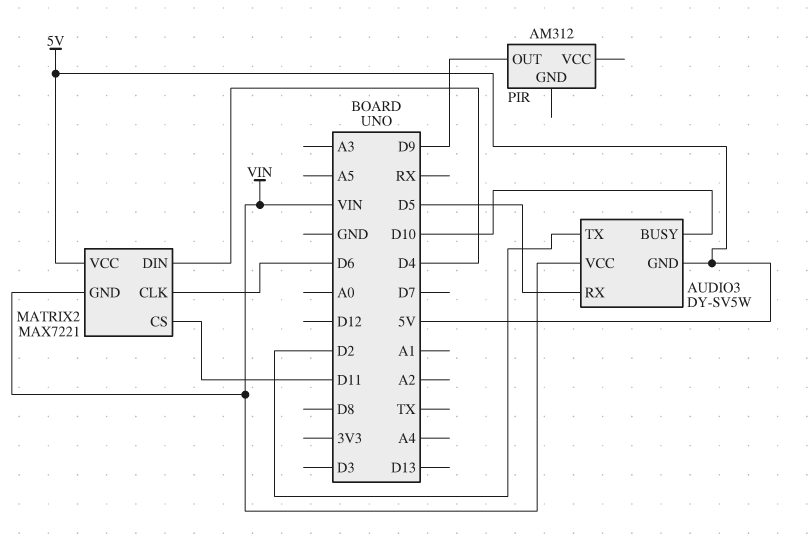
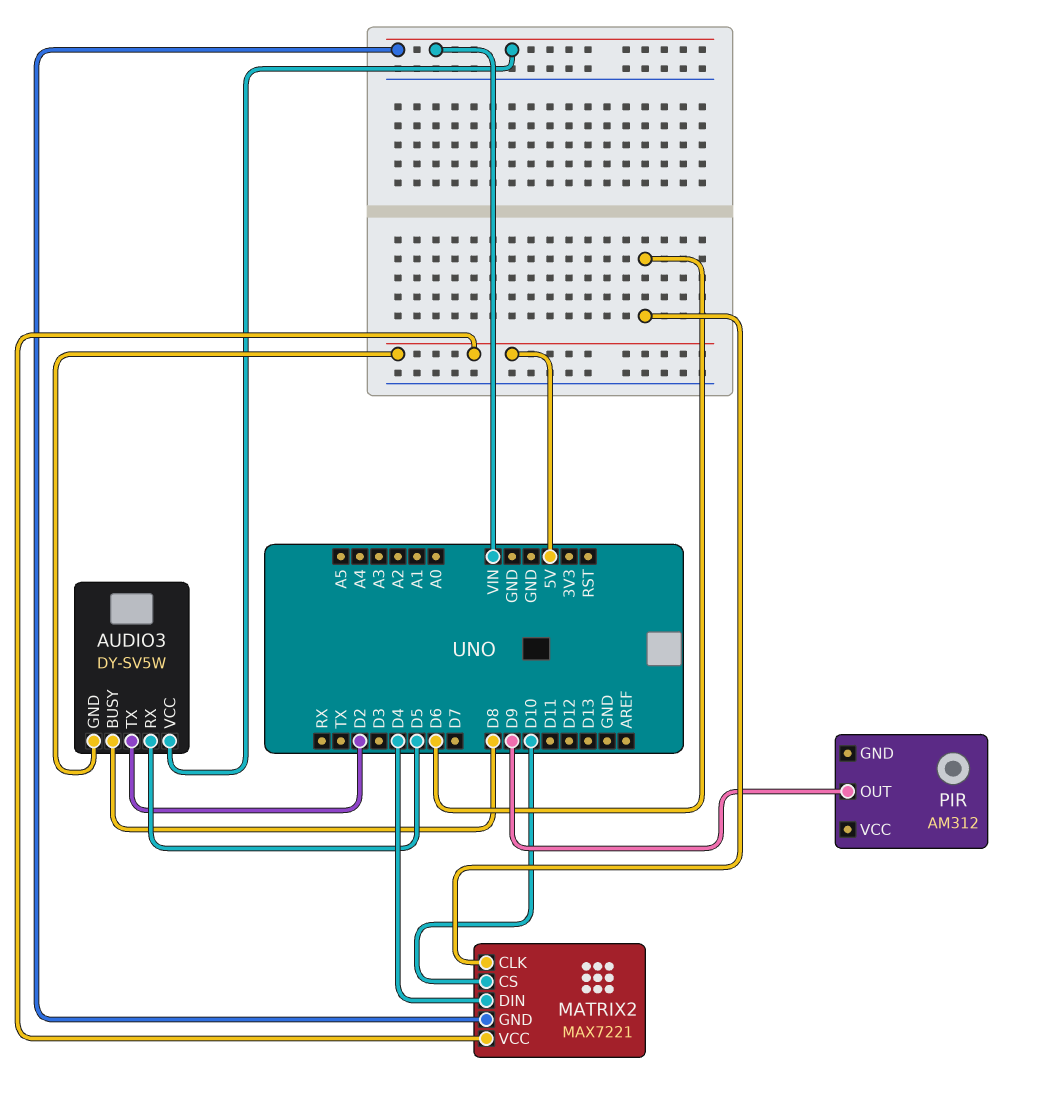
AUDIO3 pin BUSY: D10 -> D8
MATRIX2 pin CS: D11 -> D10

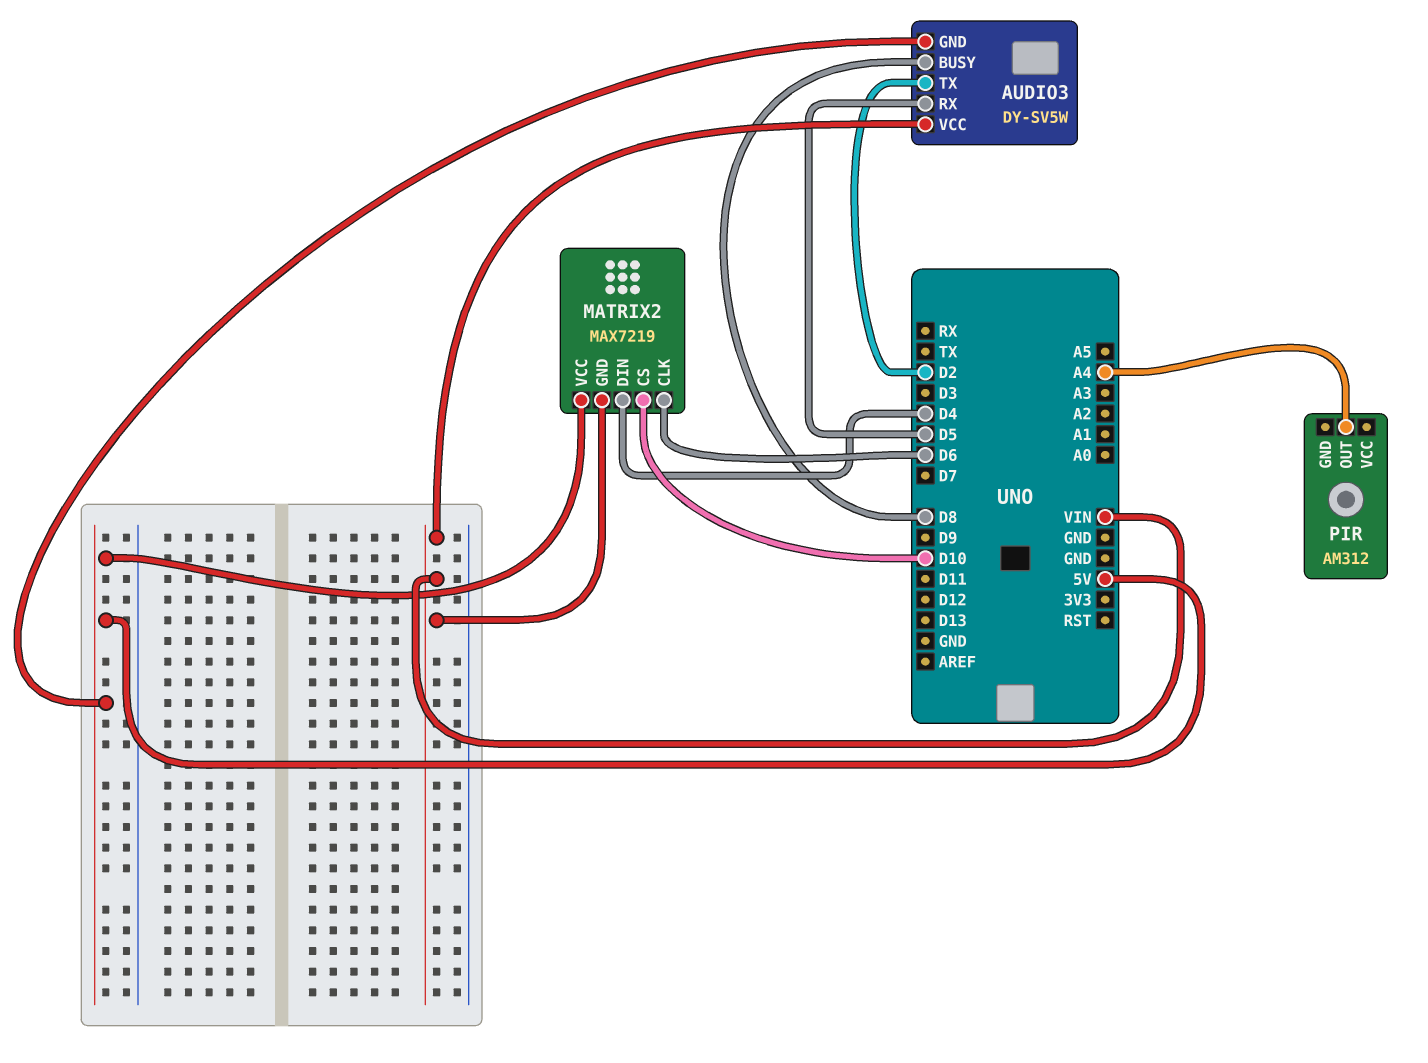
MATRIX2: MAX7221 -> MAX7219
PIR pin OUT: D9 -> A4

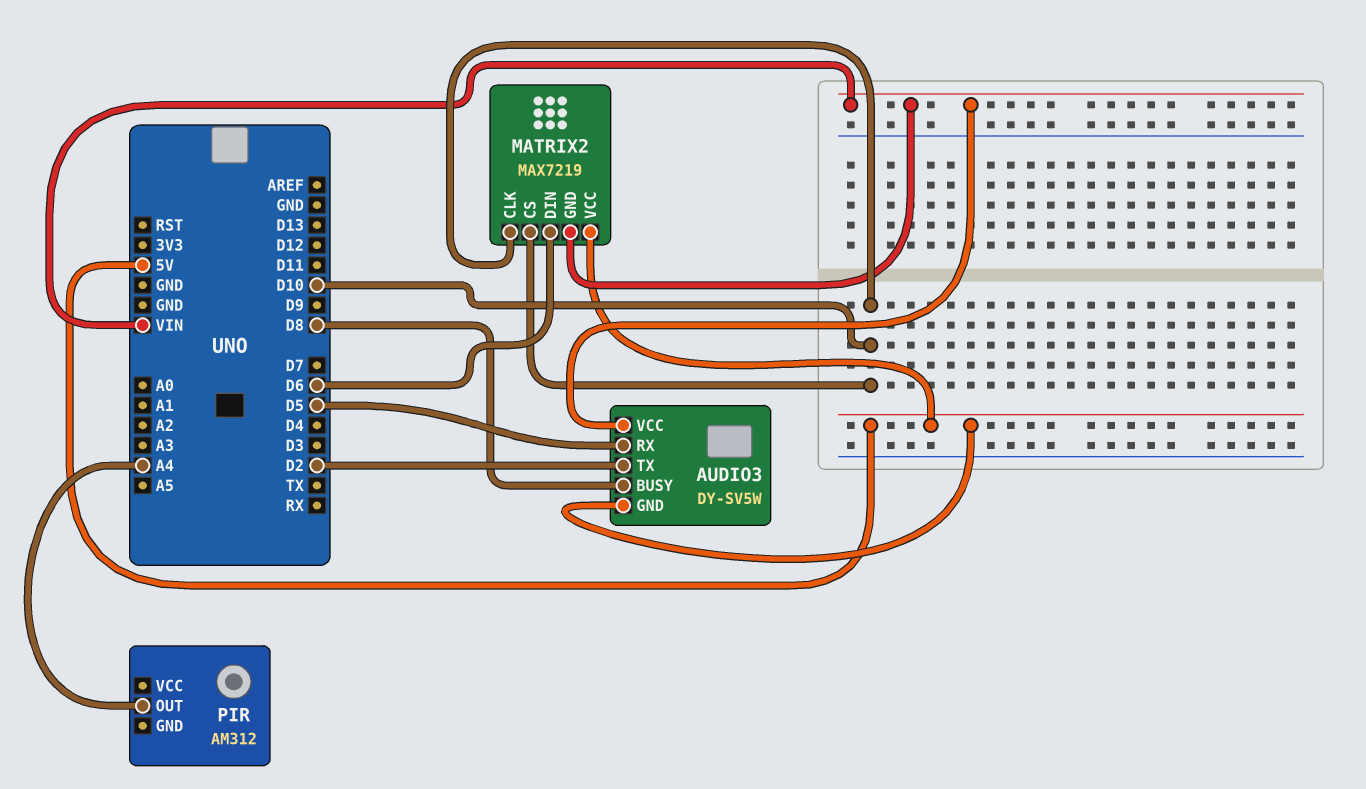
MATRIX2 pin CLK: D6 -> D10
MATRIX2 pin DIN: D4 -> D6

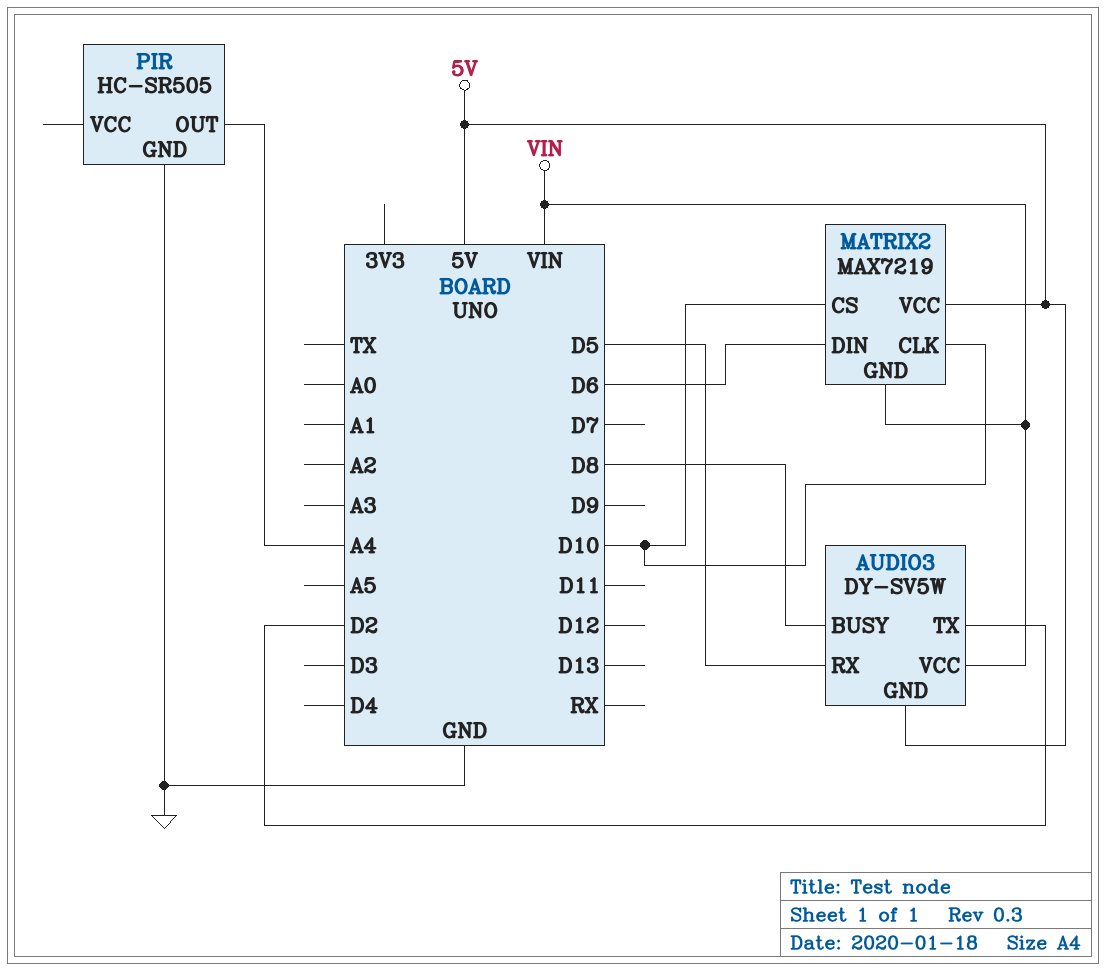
PIR: AM312 -> HC-SR505
PIR pin GND: none -> GND

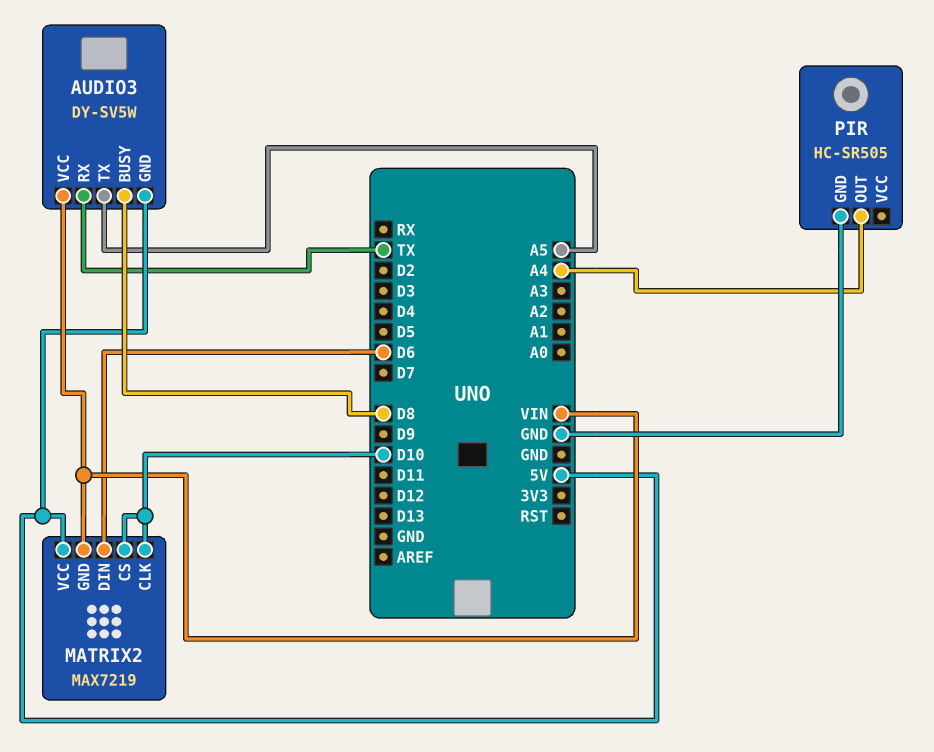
AUDIO3 pin RX: D5 -> TX
AUDIO3 pin TX: D2 -> A5

